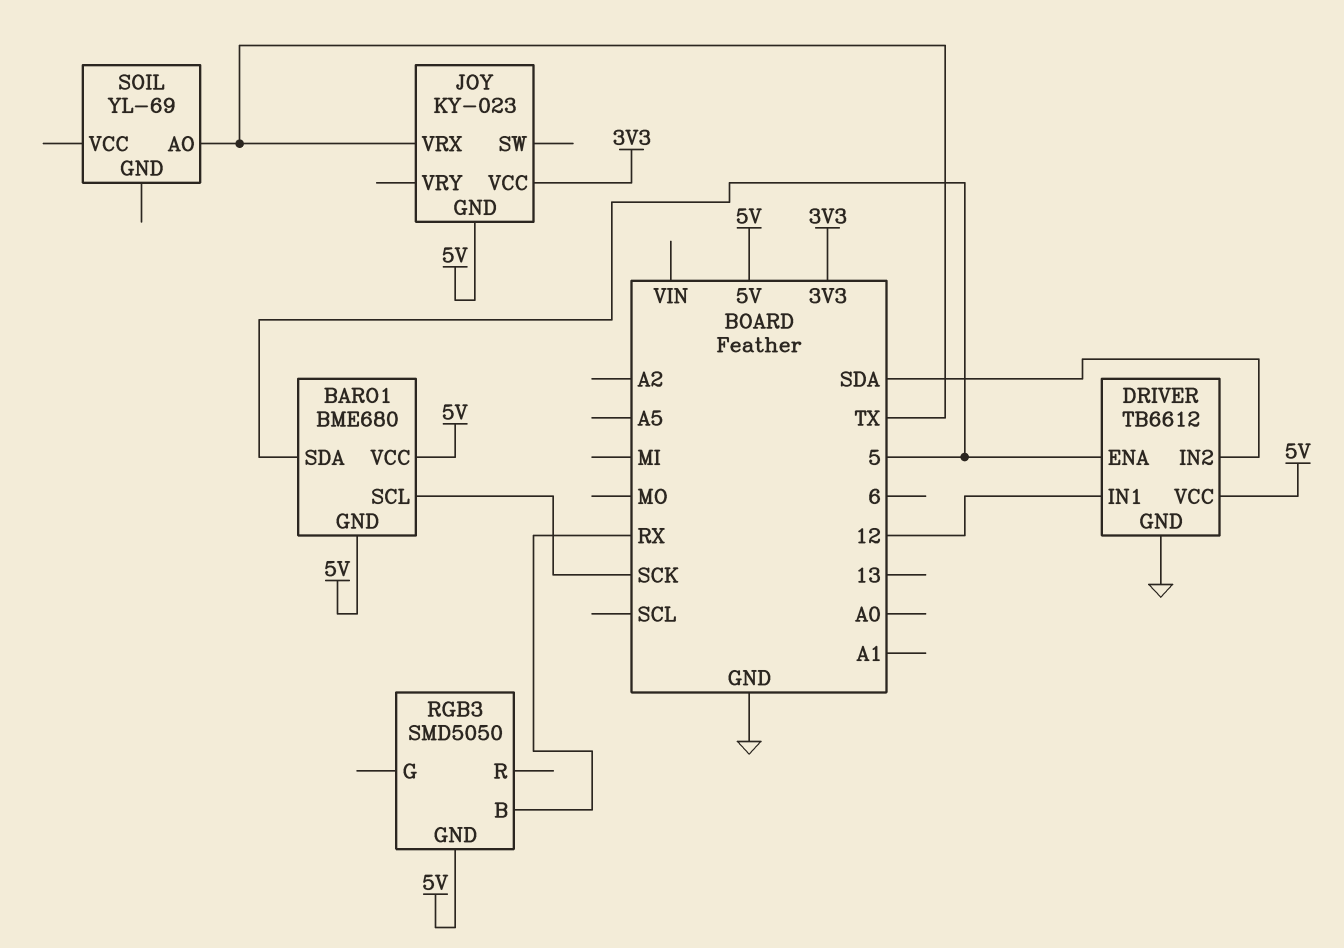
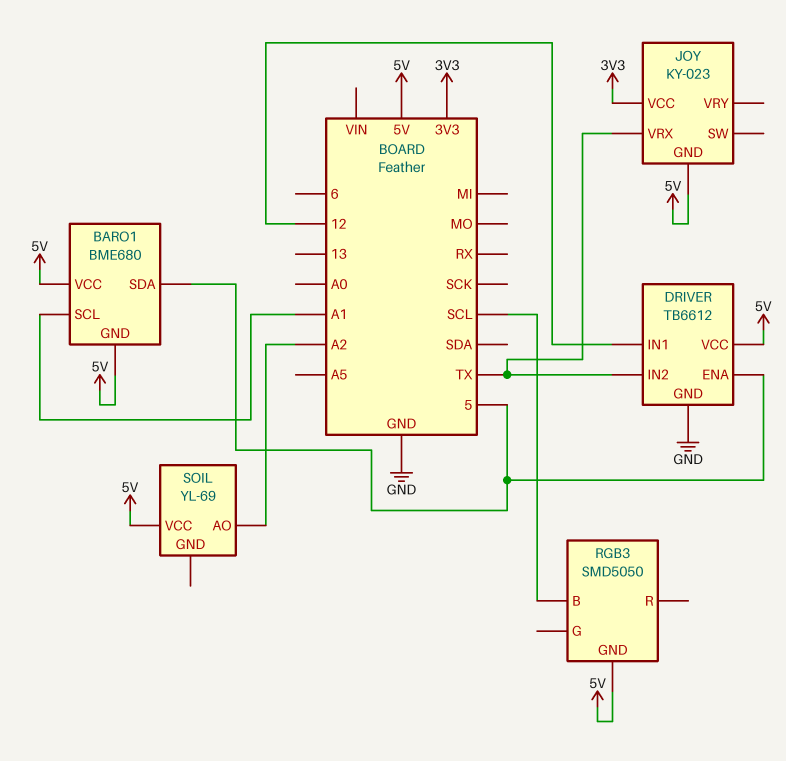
BARO1 pin SCL: SCK -> A1
DRIVER pin IN2: SDA -> TX
RGB3 pin B: RX -> SCL
SOIL pin AO: TX -> A2
SOIL pin VCC: none -> 5V

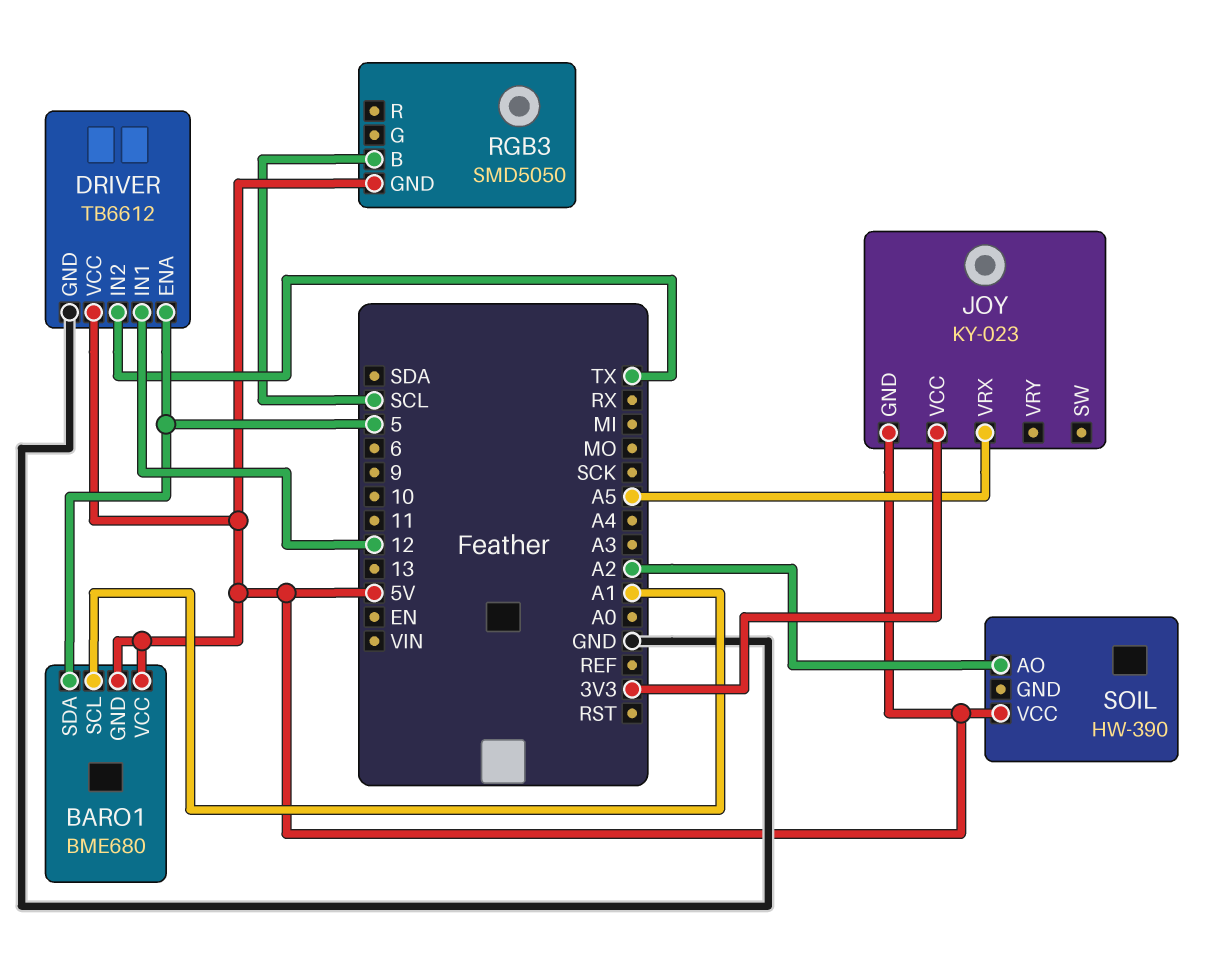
JOY pin VRX: TX -> A5
SOIL: YL-69 -> HW-390

